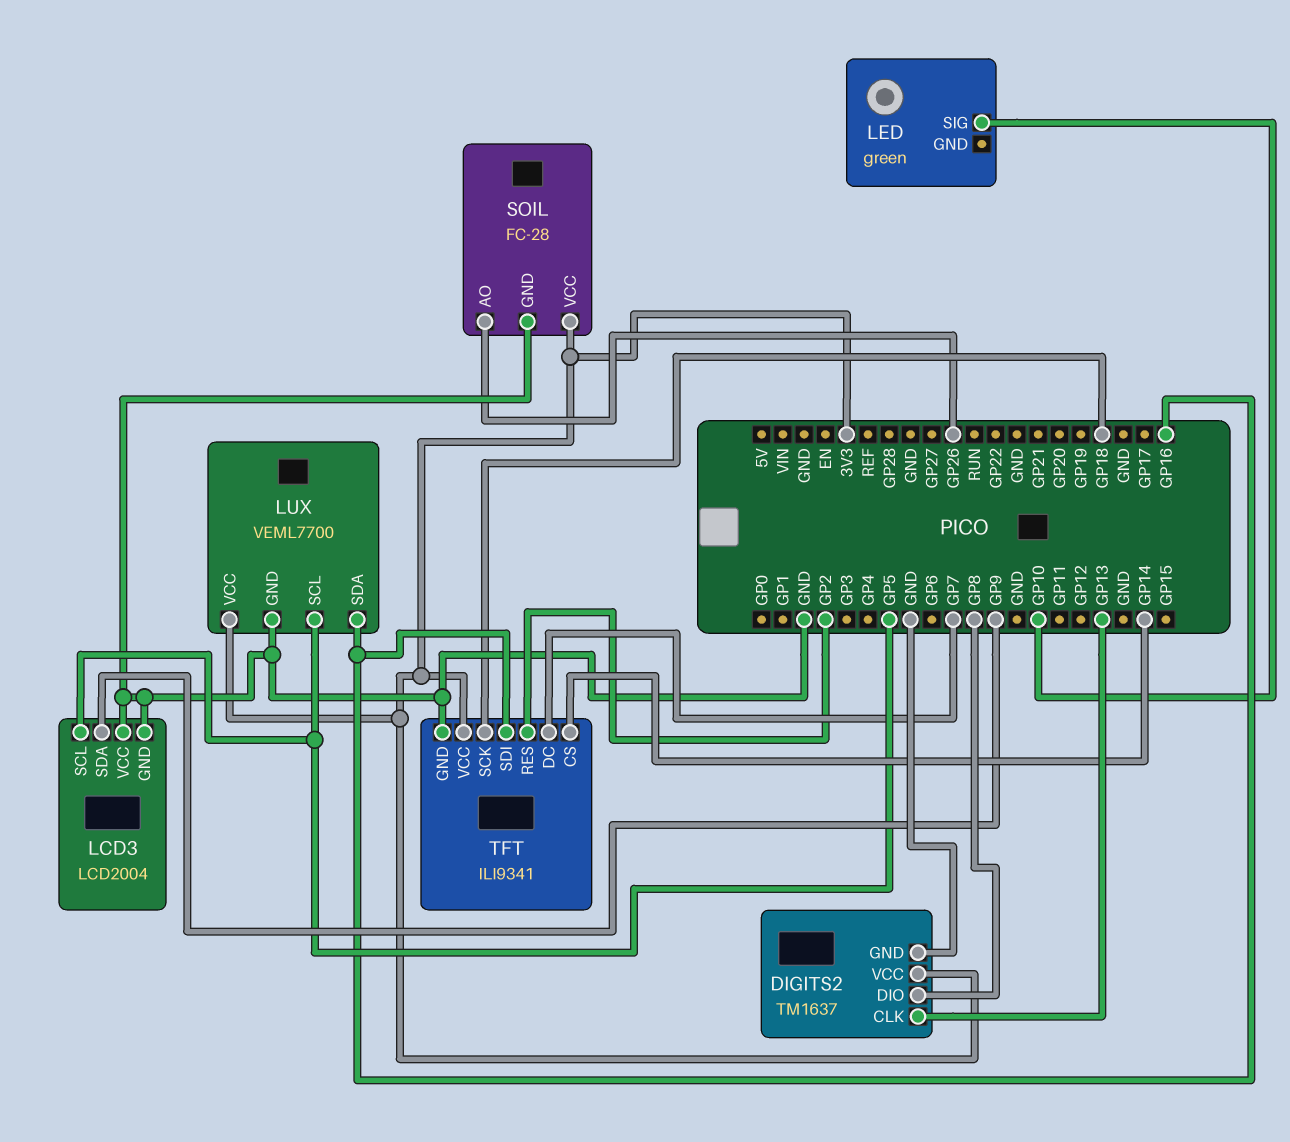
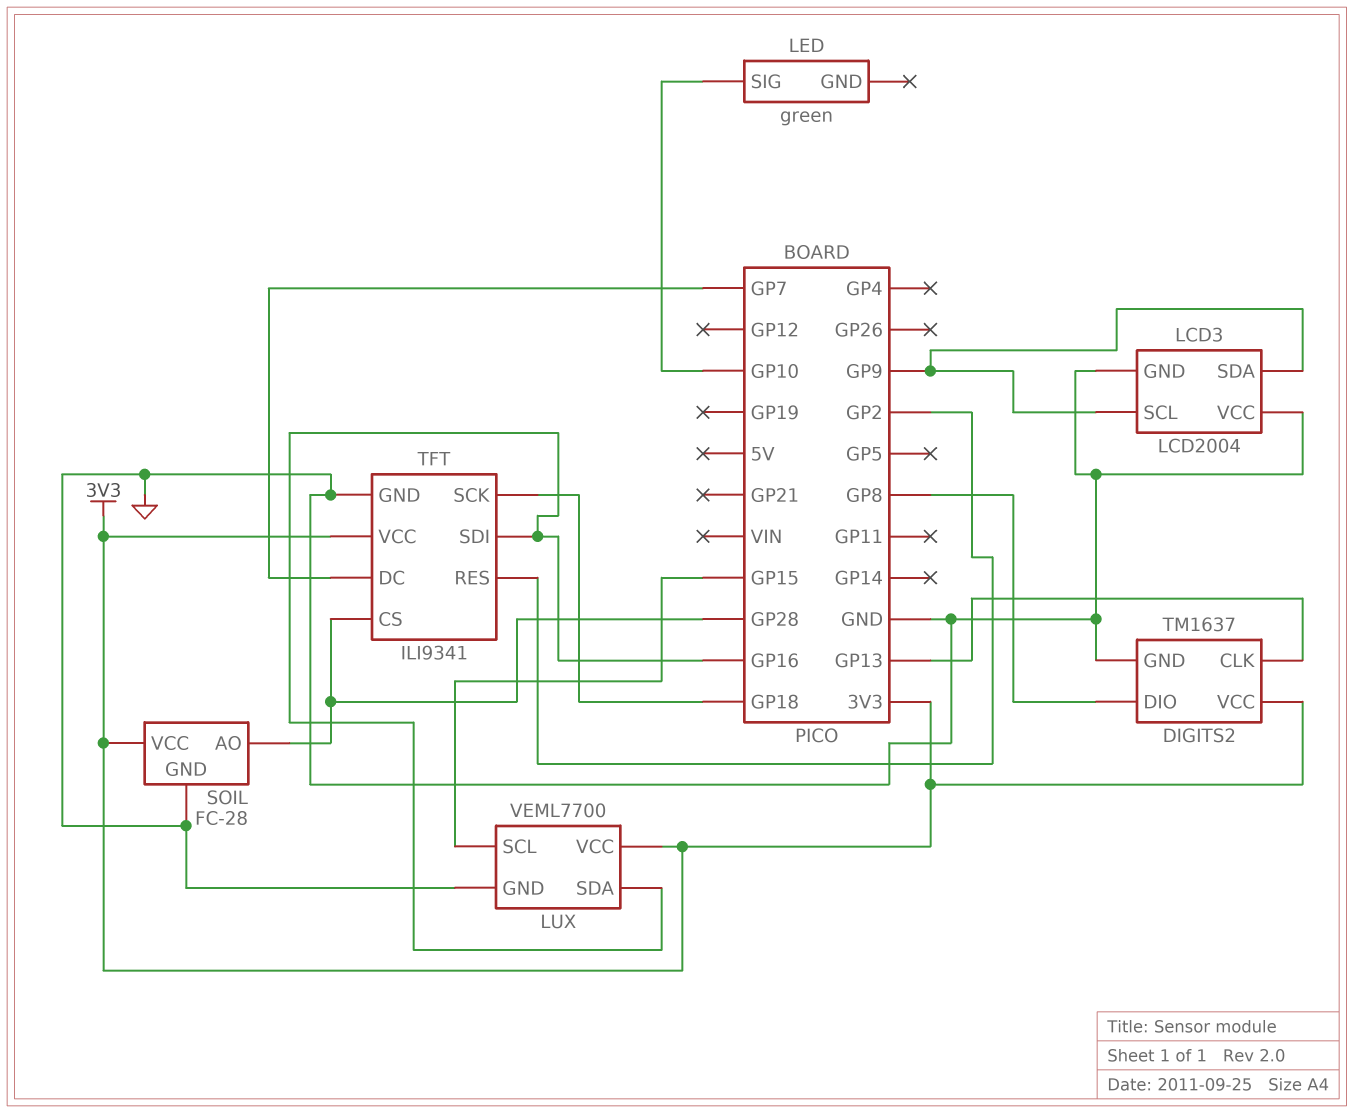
LCD3 pin SCL: GP5 -> GP9
LUX pin SCL: GP5 -> GP15
SOIL pin AO: GP26 -> GP28
TFT pin CS: GP14 -> GP28

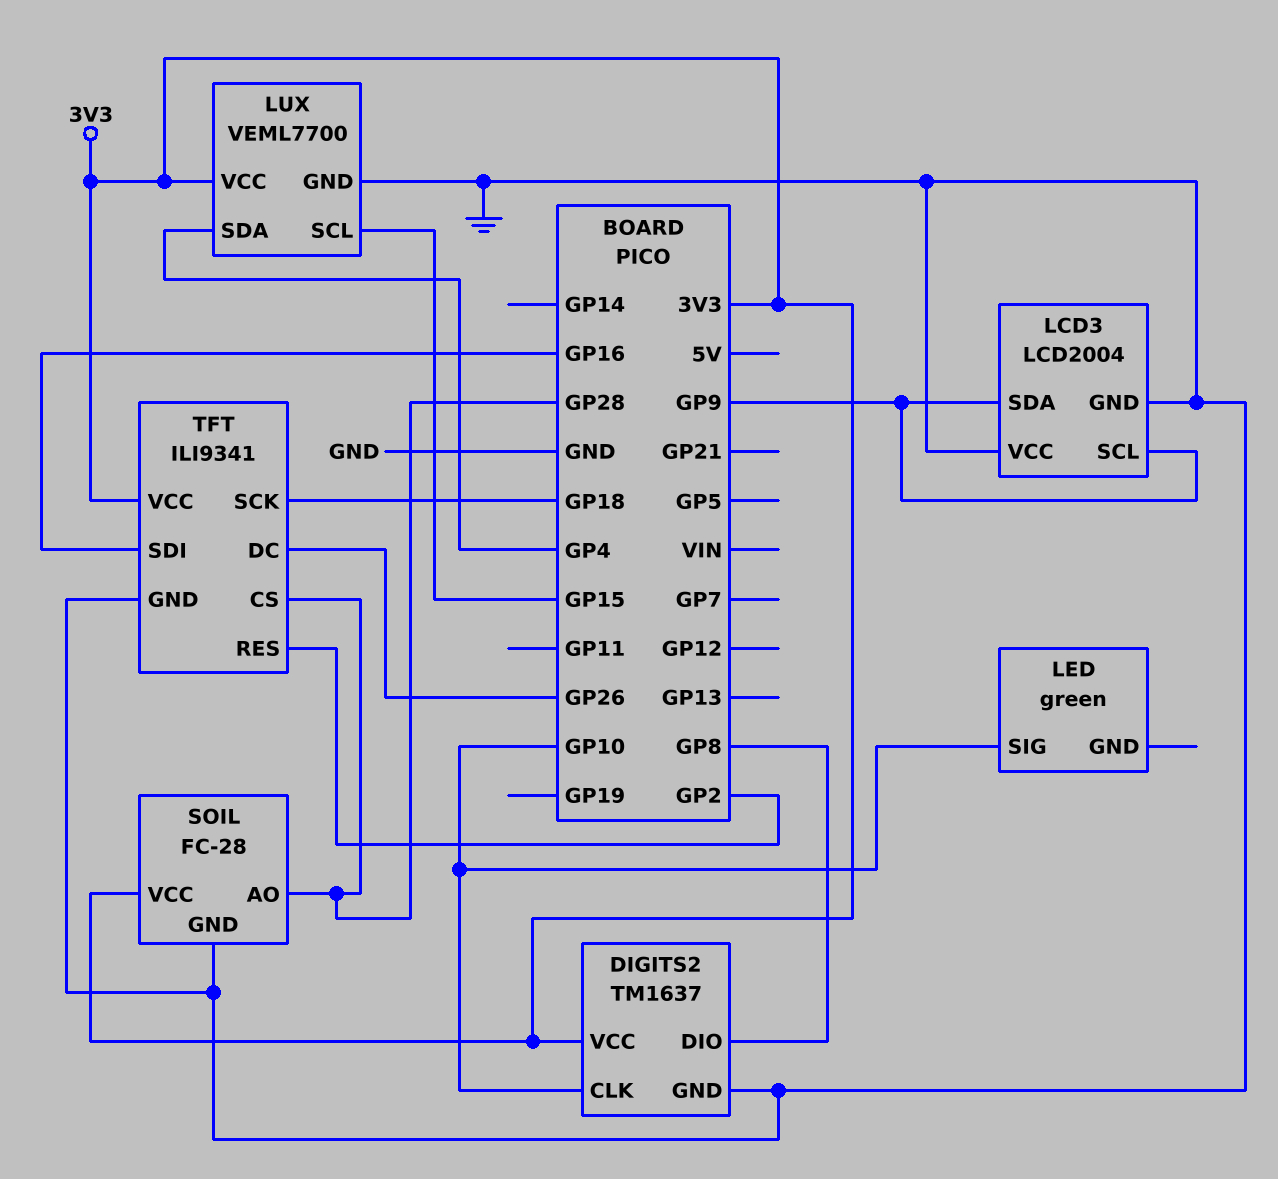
DIGITS2 pin CLK: GP13 -> GP10
LUX pin SDA: GP16 -> GP4
TFT pin DC: GP7 -> GP26

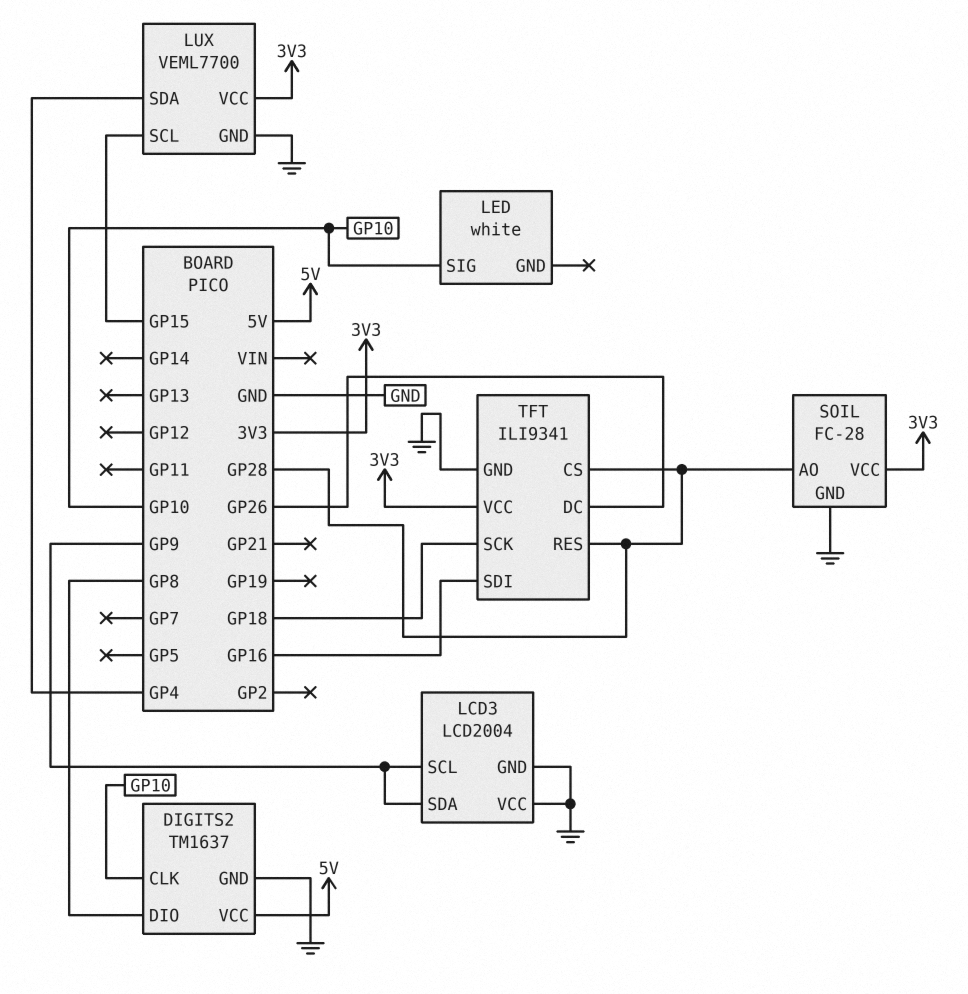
DIGITS2 pin VCC: 3V3 -> 5V
LED: green -> white
TFT pin RES: GP2 -> GP28

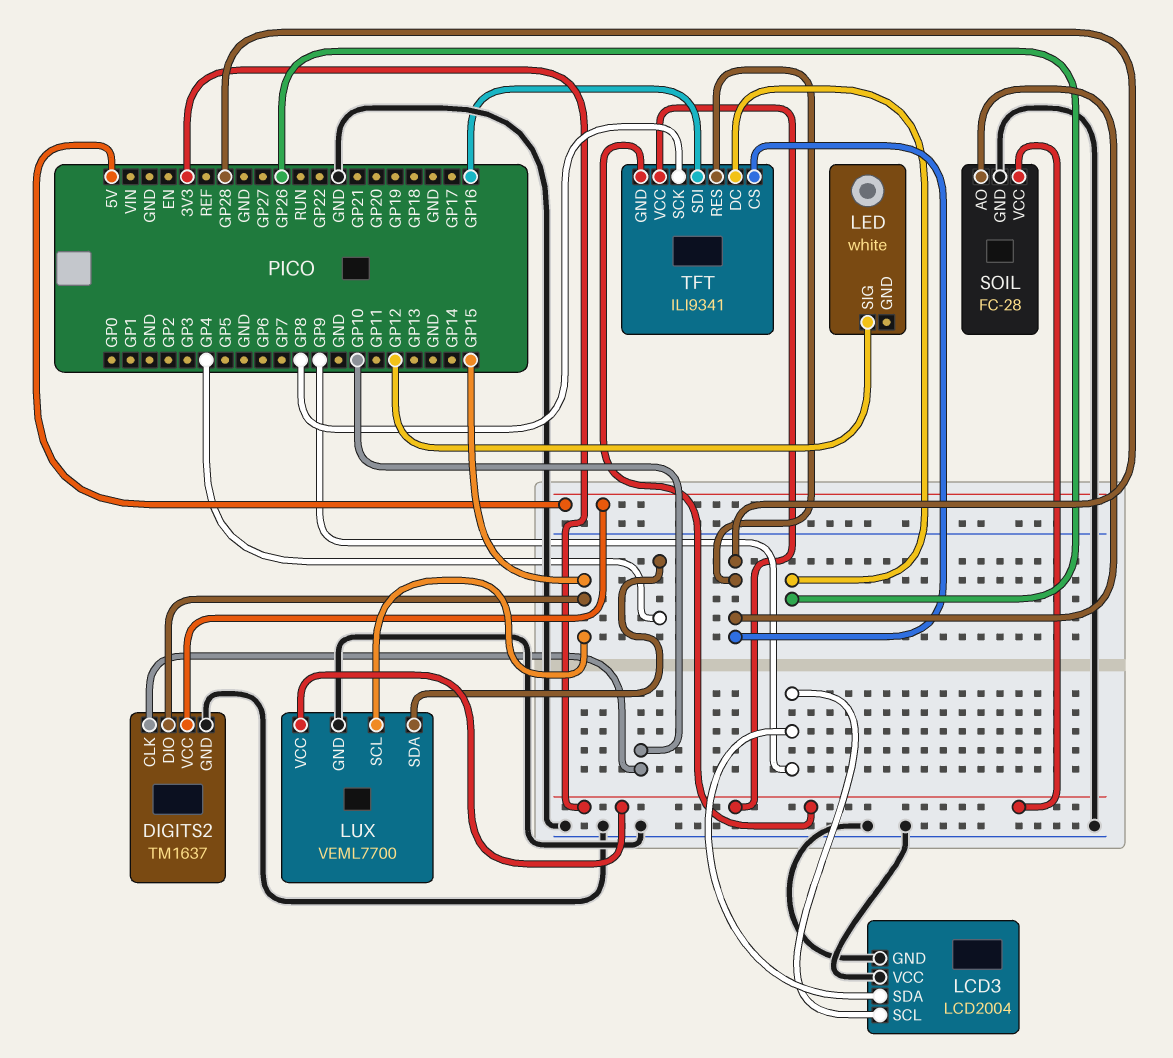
DIGITS2 pin DIO: GP8 -> GP15
LED pin SIG: GP10 -> GP12
TFT pin GND: GND -> 3V3
TFT pin SCK: GP18 -> GP8

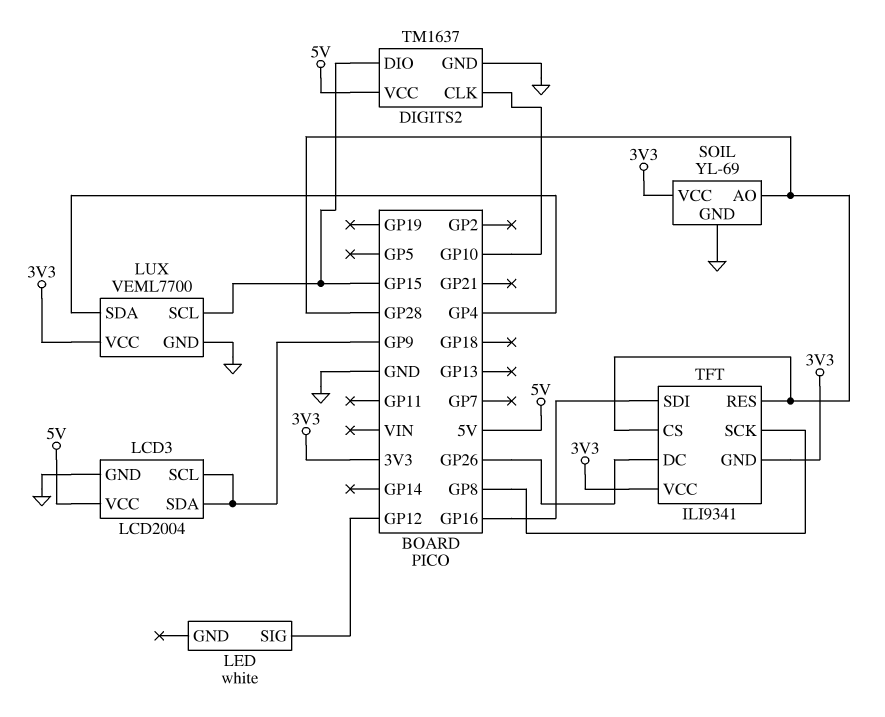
LCD3 pin VCC: GND -> 5V
SOIL: FC-28 -> YL-69

